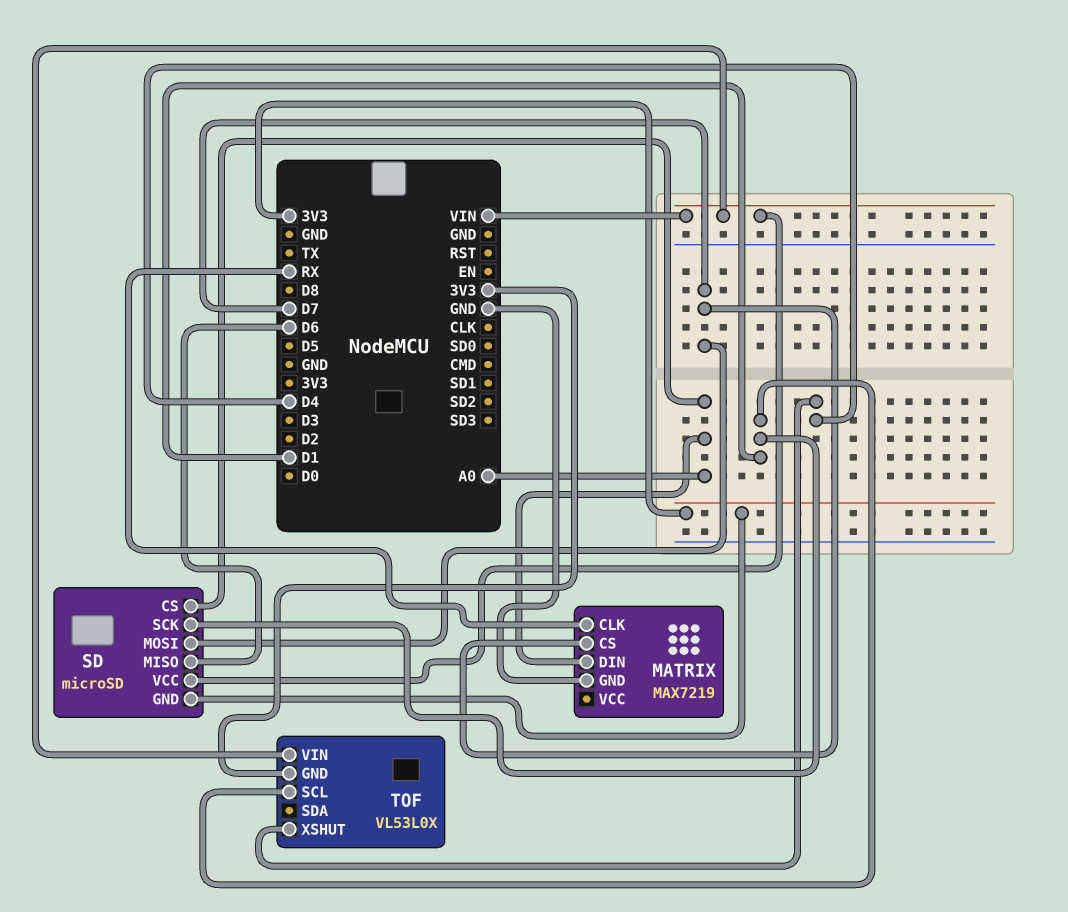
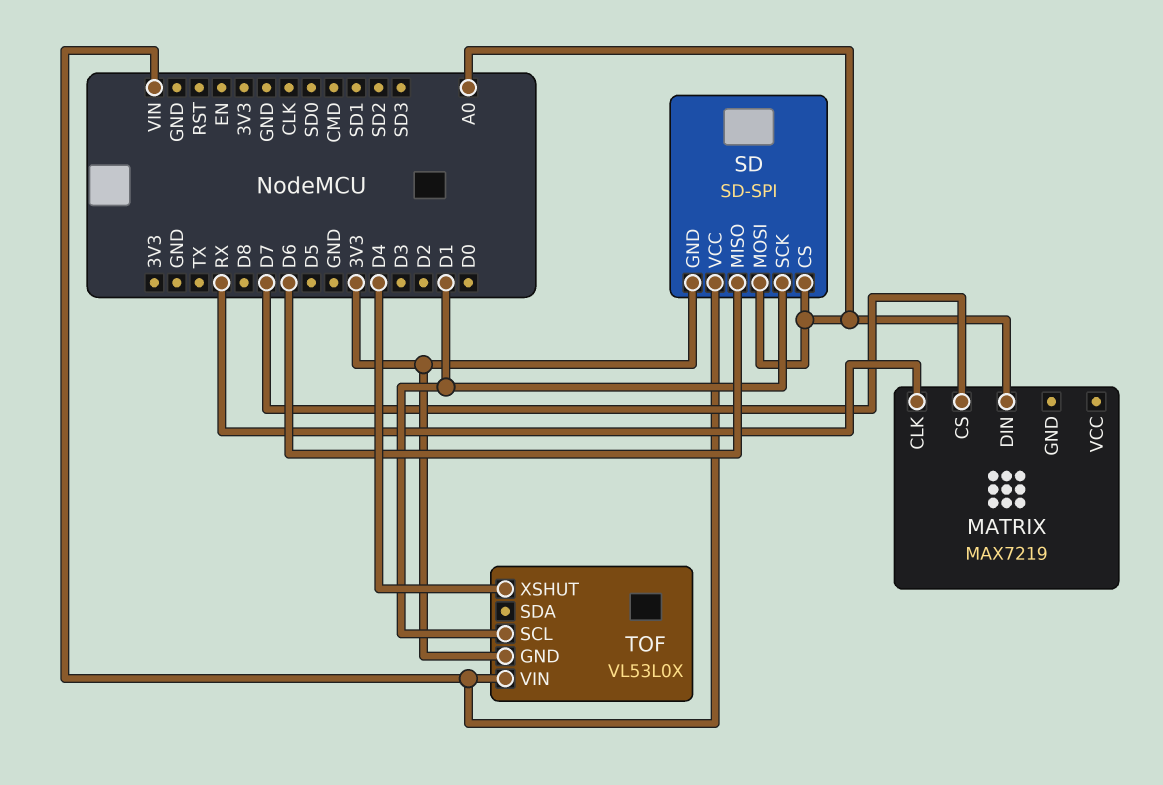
MATRIX pin GND: GND -> none
SD: microSD -> SD-SPI
SD pin MOSI: D7 -> A0

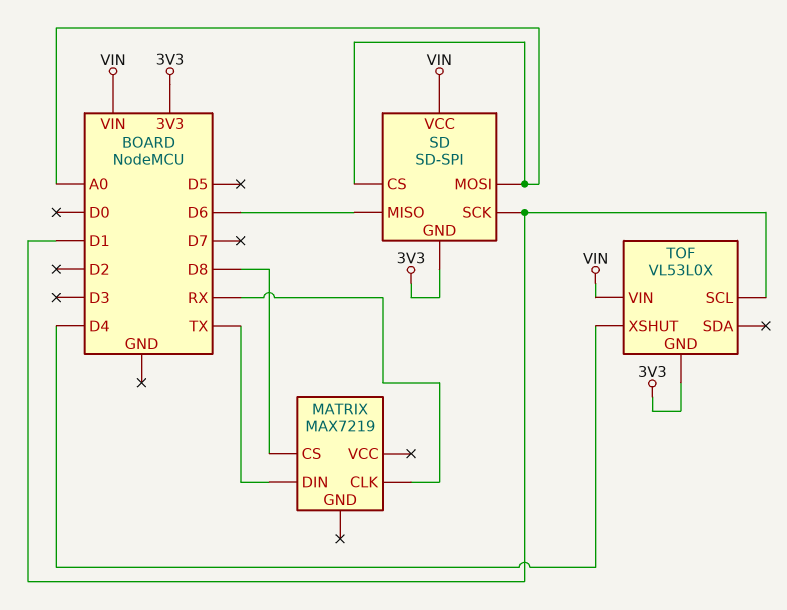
MATRIX pin CS: D7 -> D8
MATRIX pin DIN: A0 -> TX

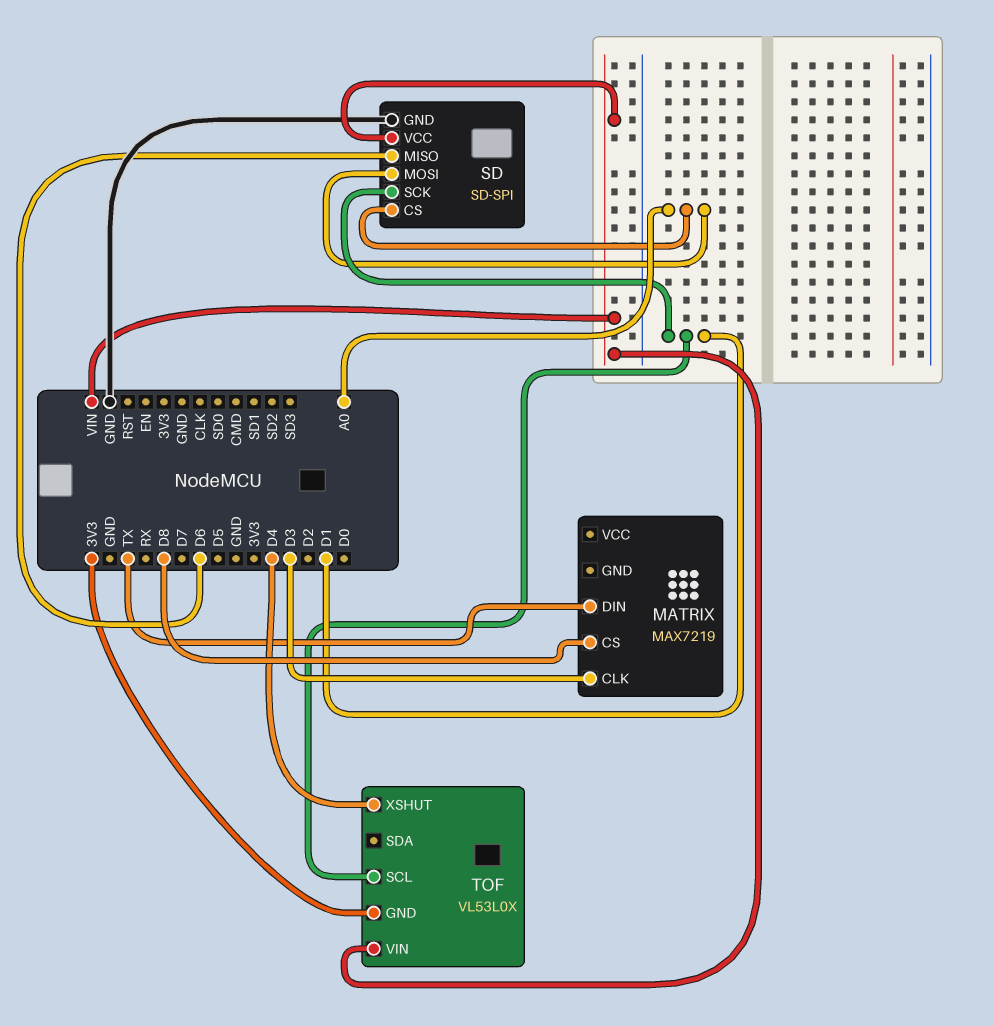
MATRIX pin CLK: RX -> D3
SD pin GND: 3V3 -> GND

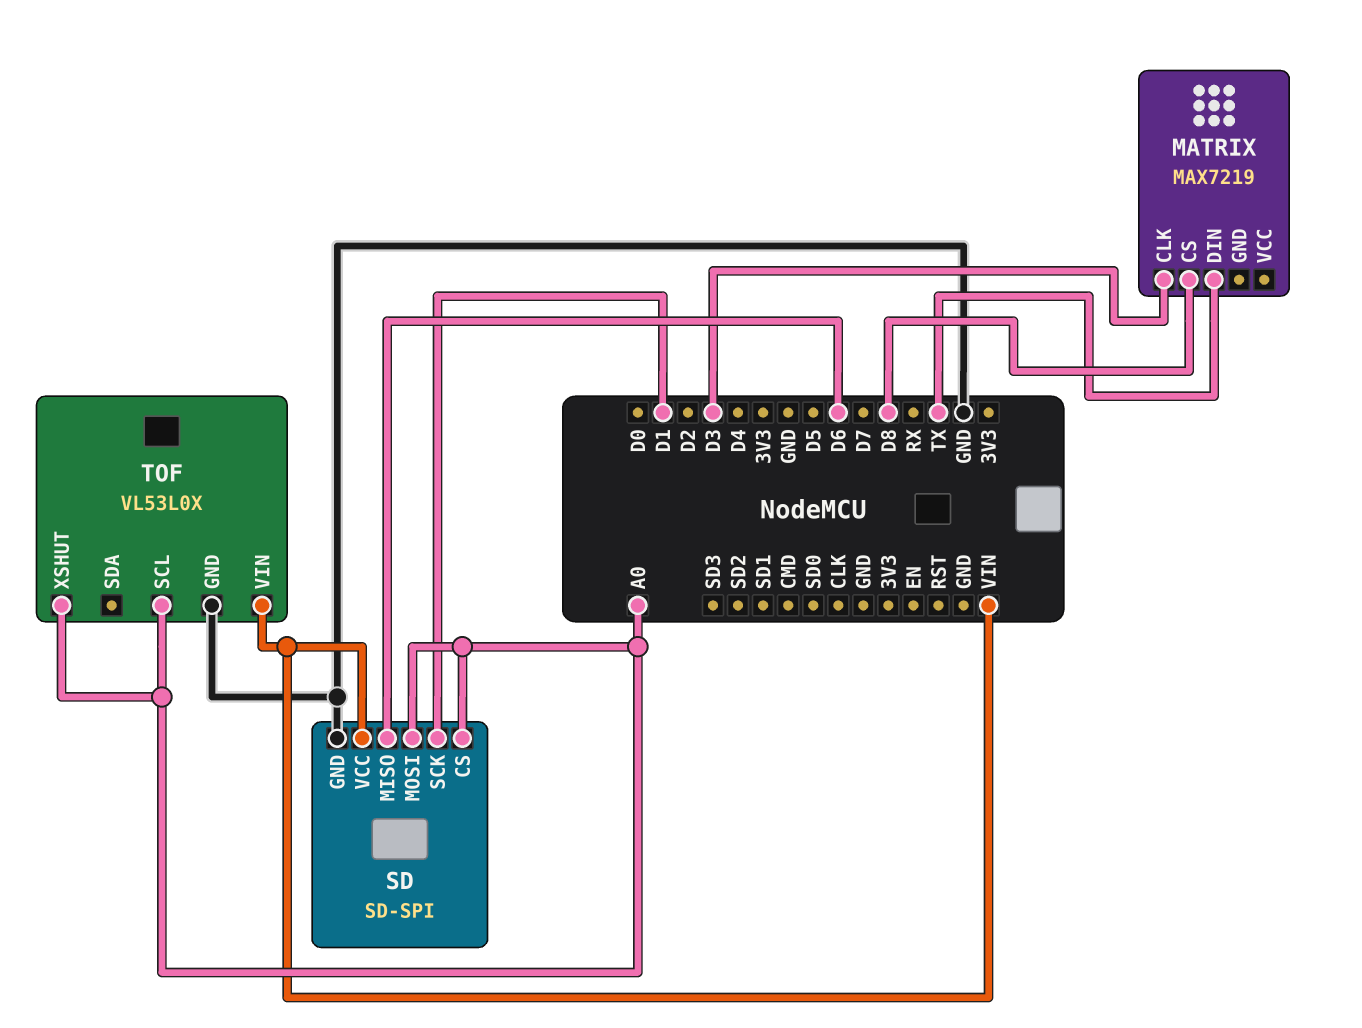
TOF pin GND: 3V3 -> GND
TOF pin SCL: D1 -> A0
TOF pin XSHUT: D4 -> A0

